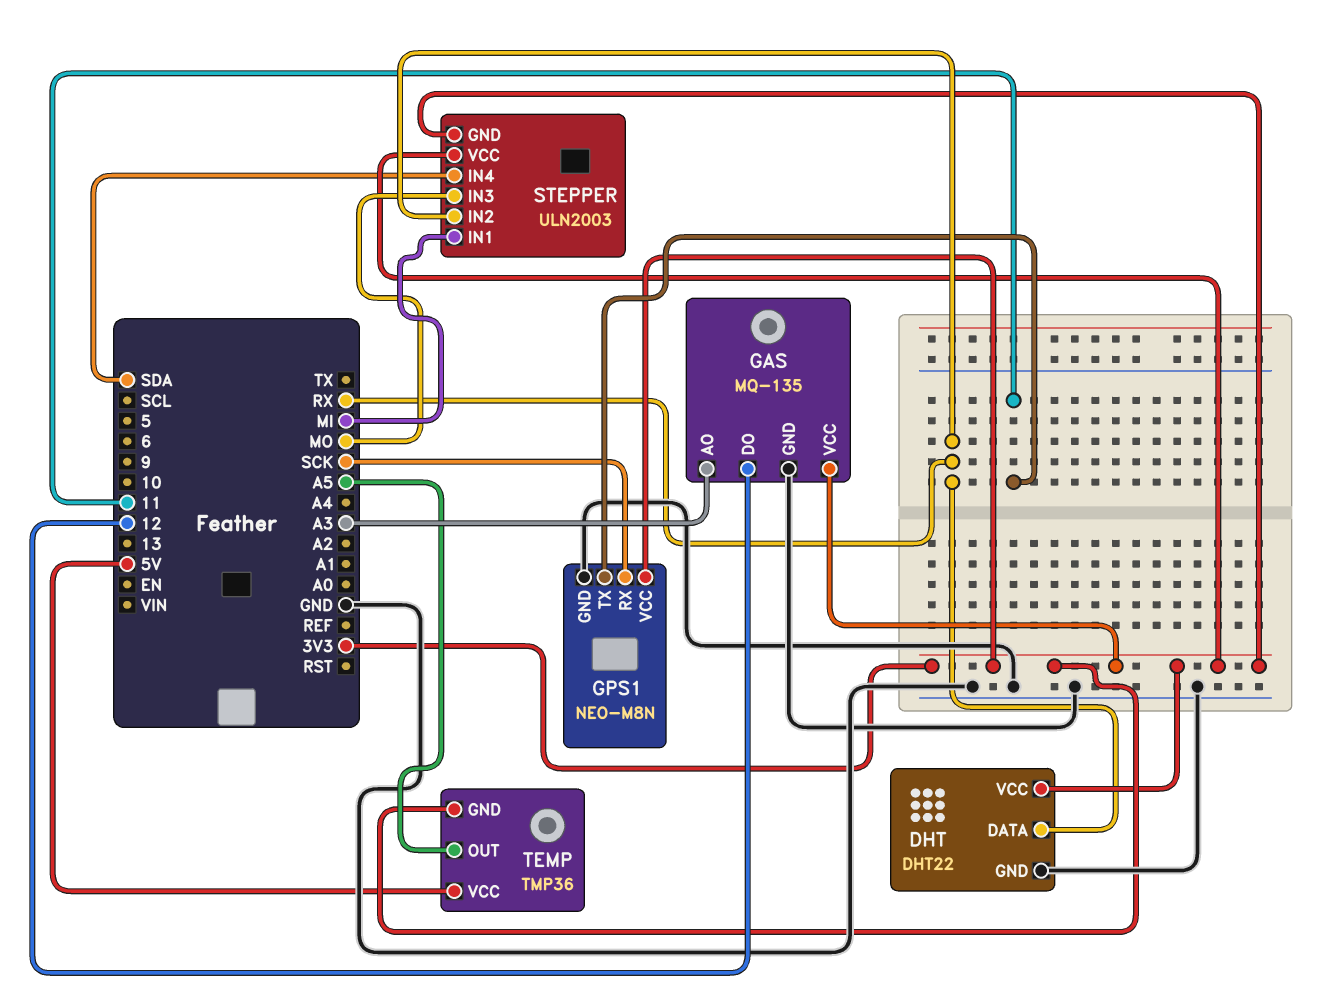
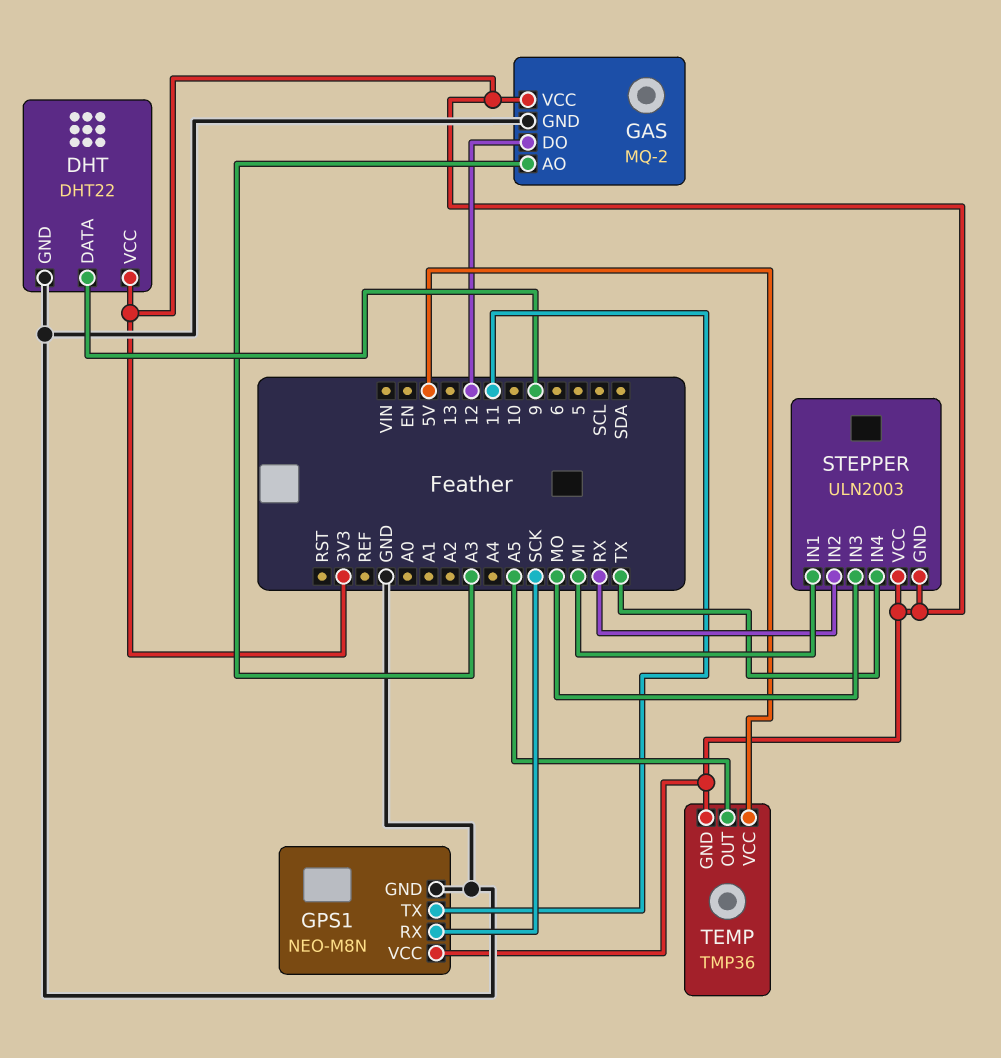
DHT pin DATA: RX -> 9
GAS: MQ-135 -> MQ-2
STEPPER pin IN4: SDA -> TX

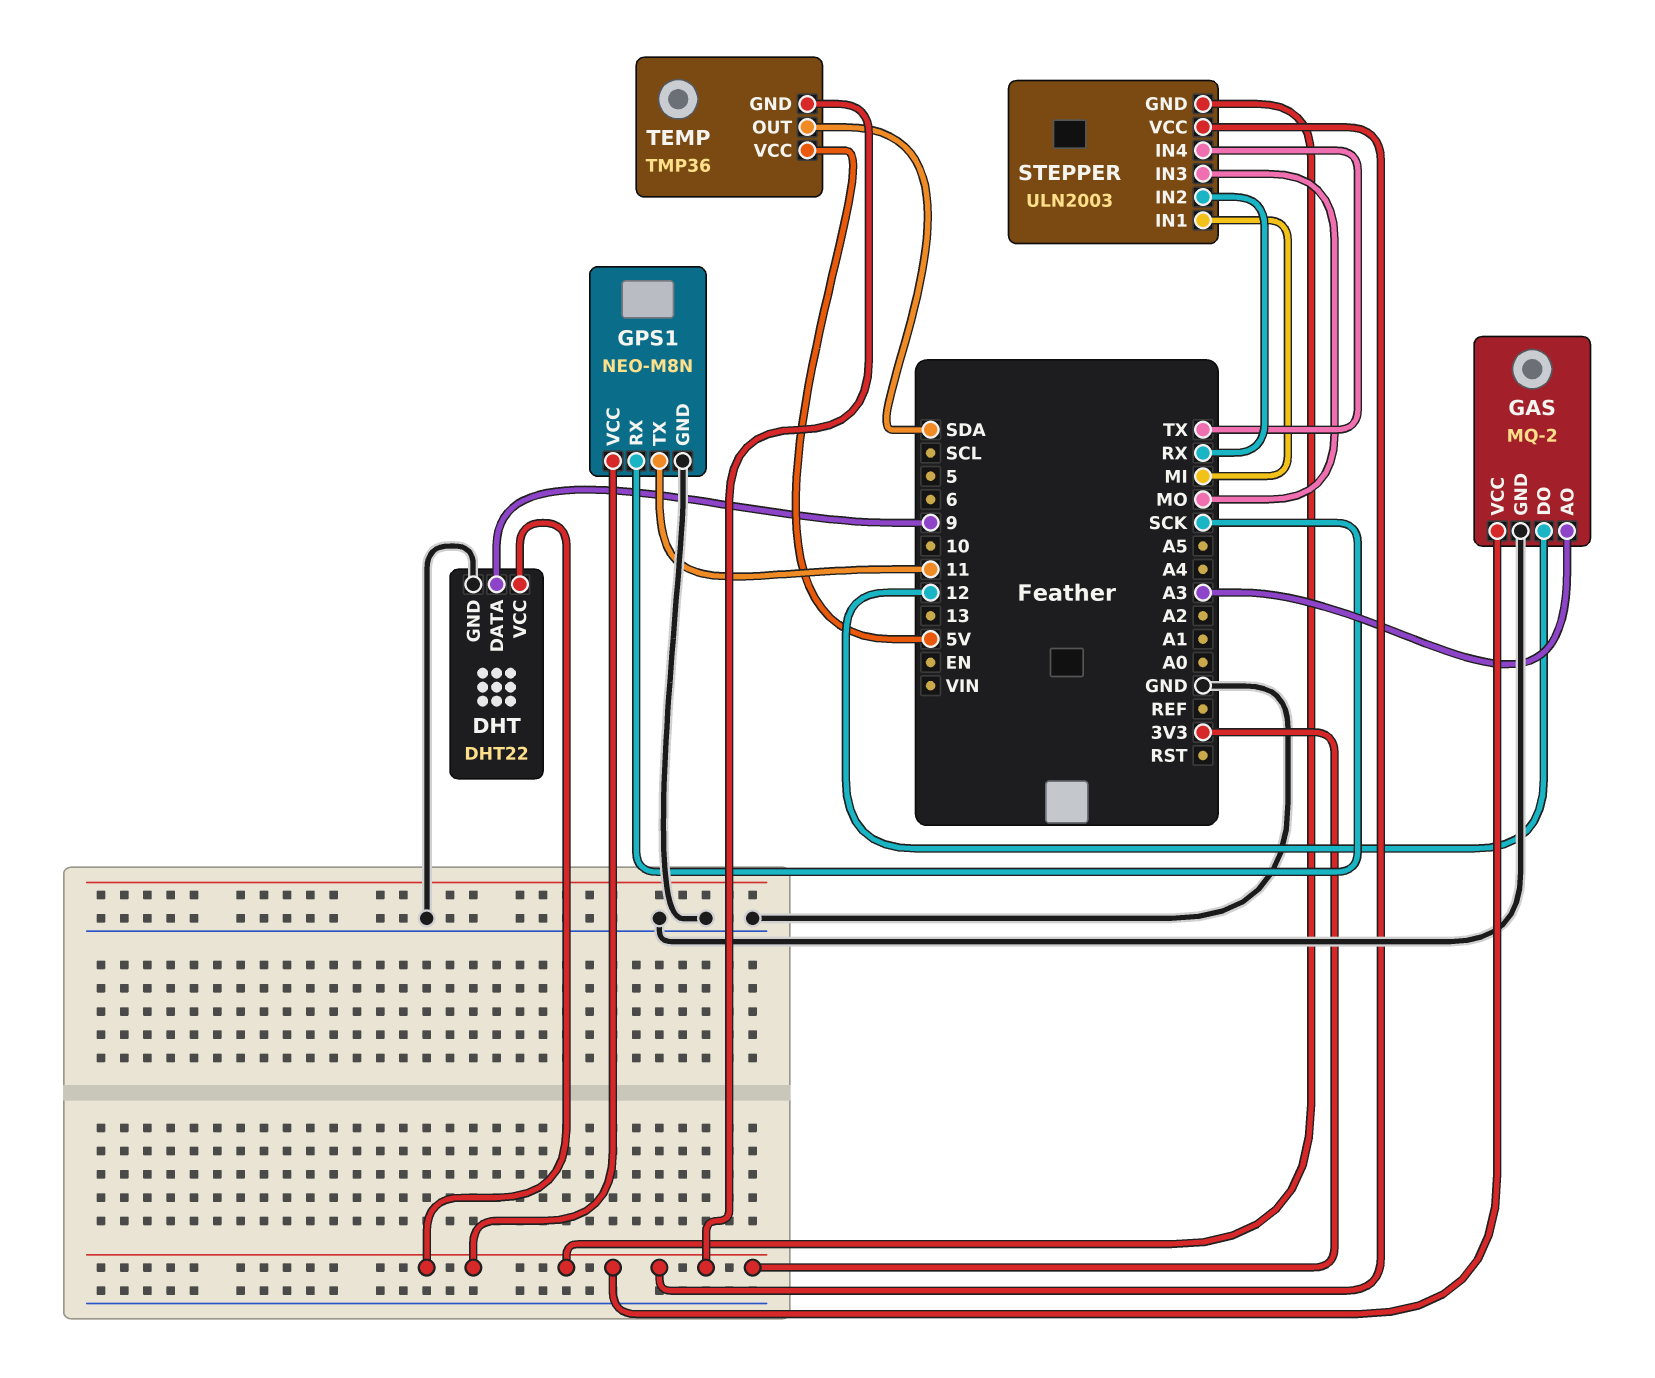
TEMP pin OUT: A5 -> SDA

